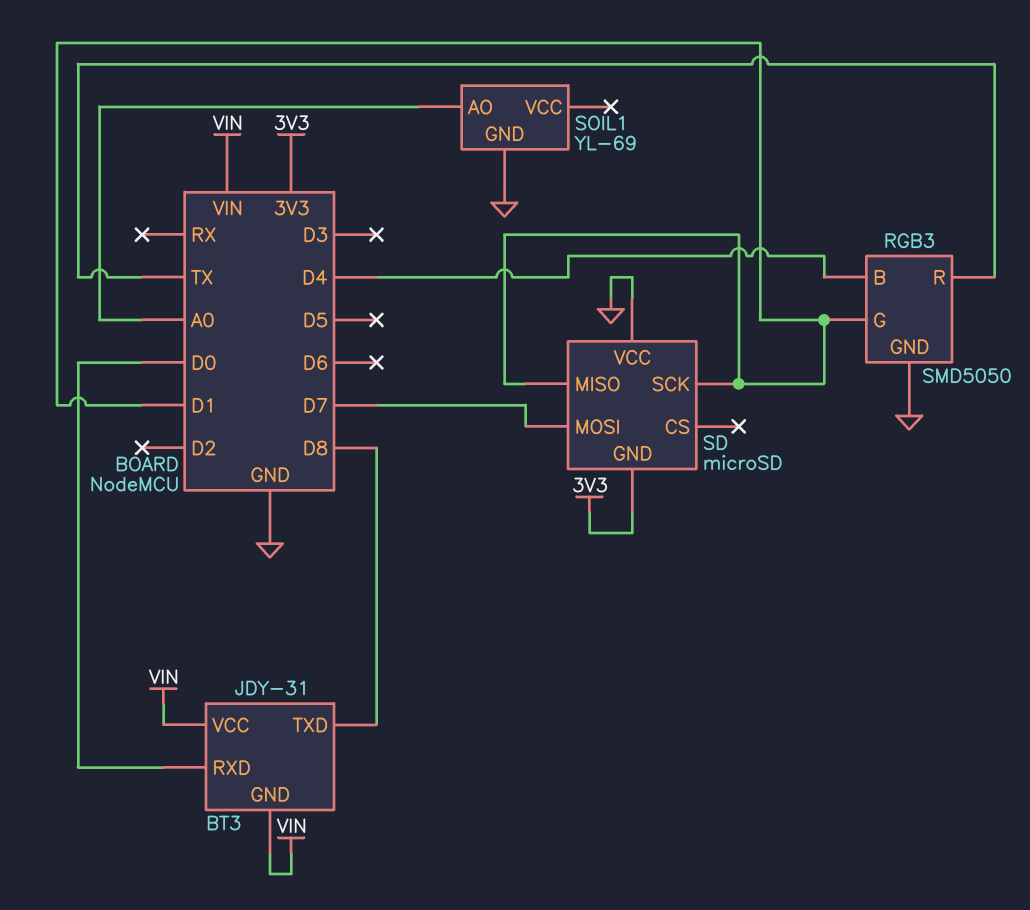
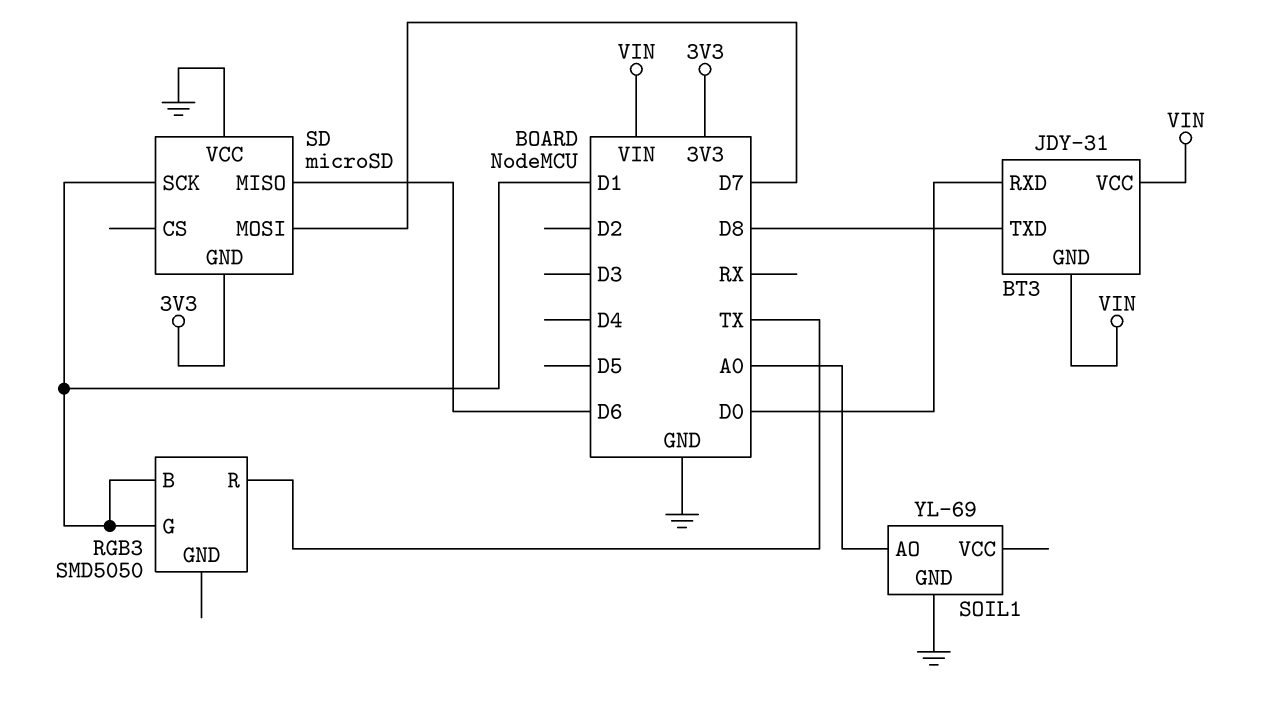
RGB3 pin B: D4 -> D1
RGB3 pin GND: GND -> none
SD pin MISO: D1 -> D6

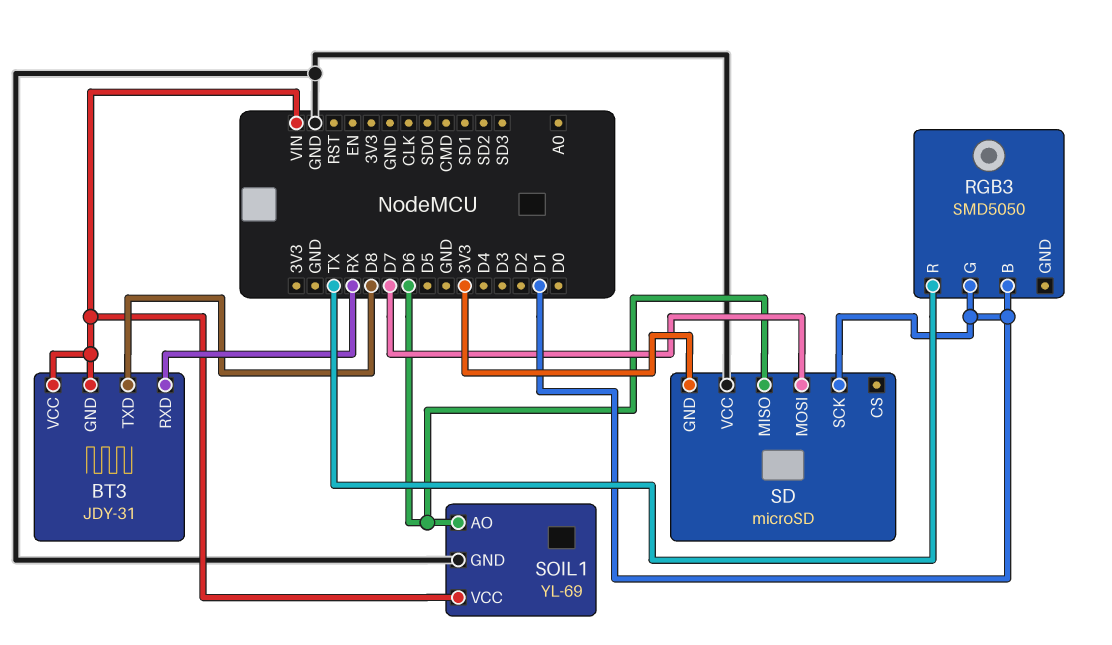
BT3 pin RXD: D0 -> RX
SOIL1 pin AO: A0 -> D6
SOIL1 pin VCC: none -> VIN

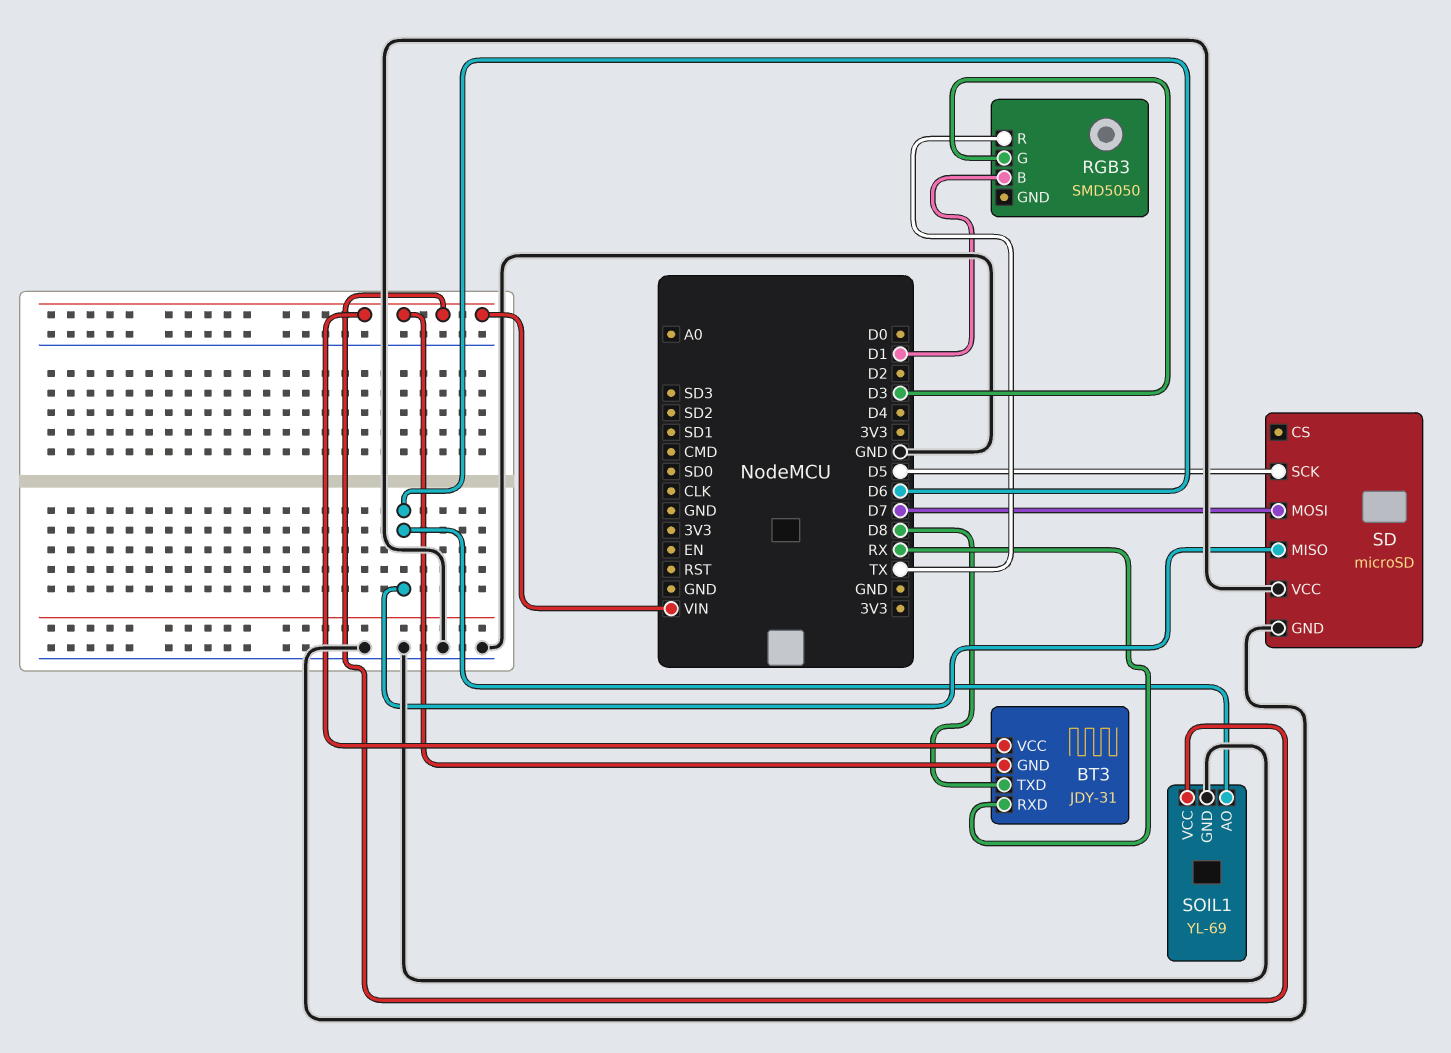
RGB3 pin G: D1 -> D3
SD pin GND: 3V3 -> GND
SD pin SCK: D1 -> D5

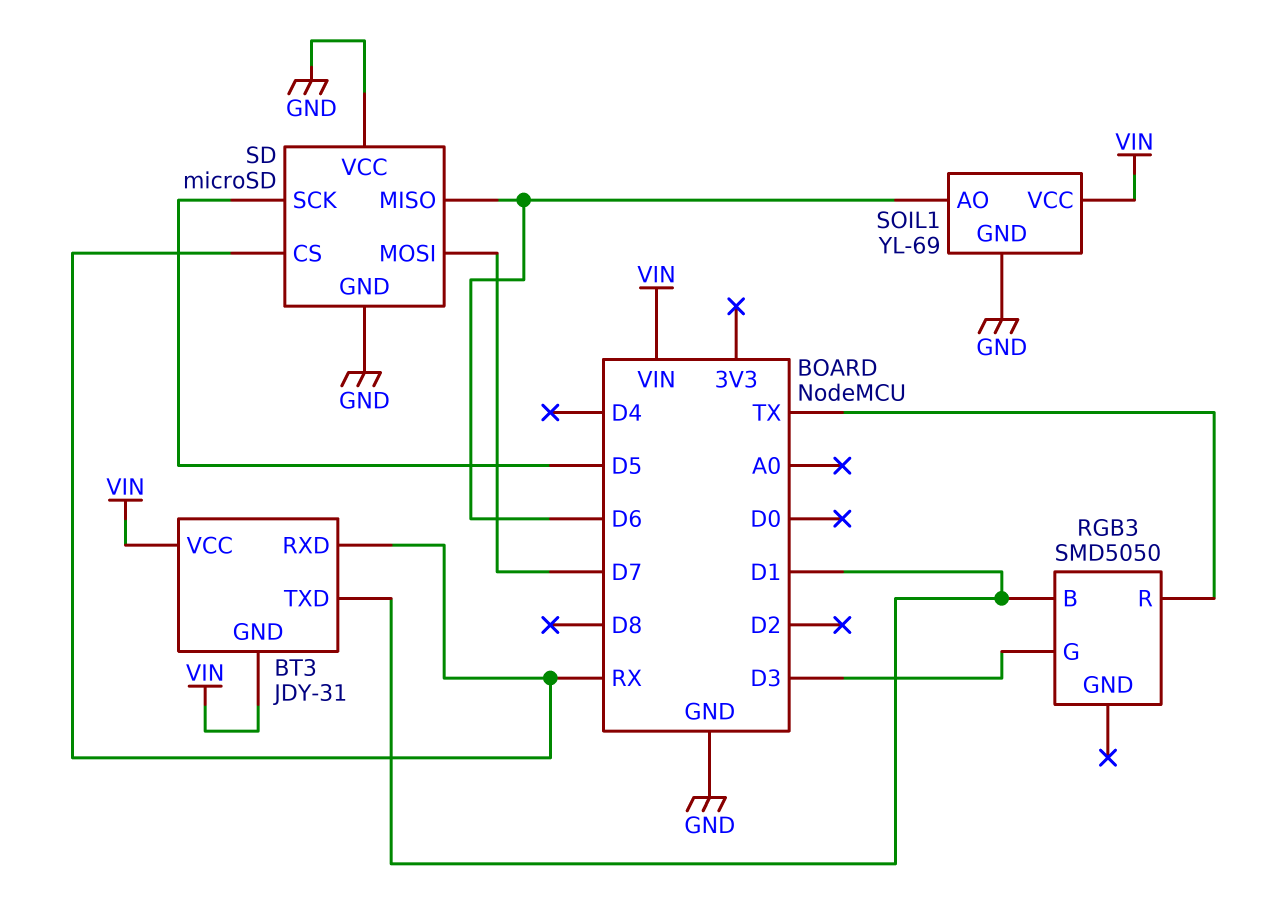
BT3 pin TXD: D8 -> D1
SD pin CS: none -> RX

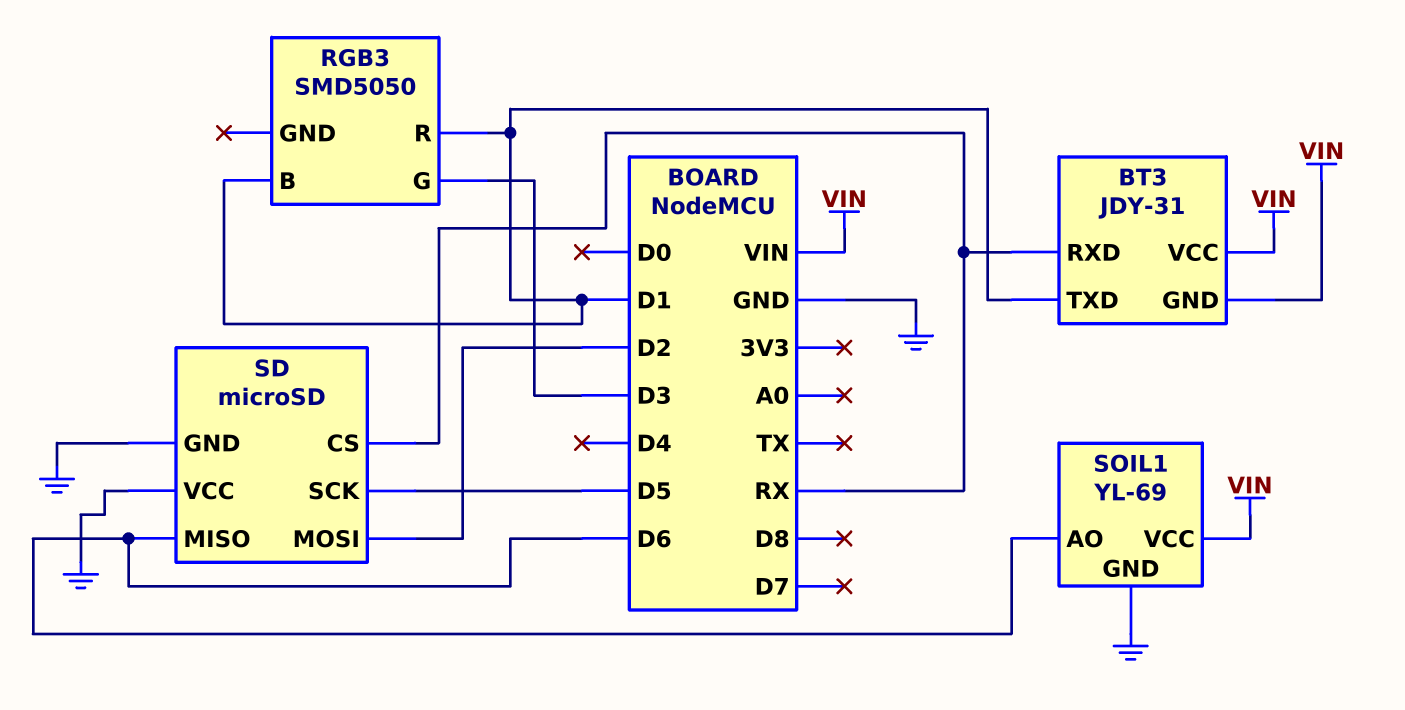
RGB3 pin R: TX -> D1
SD pin MOSI: D7 -> D2

